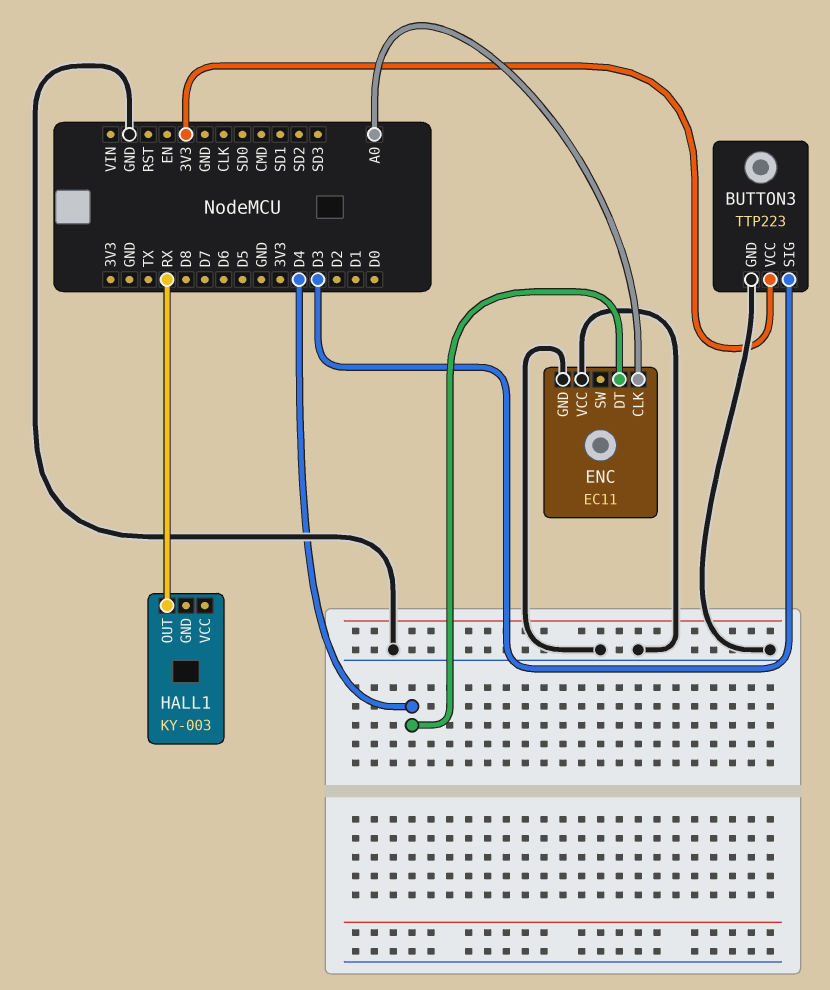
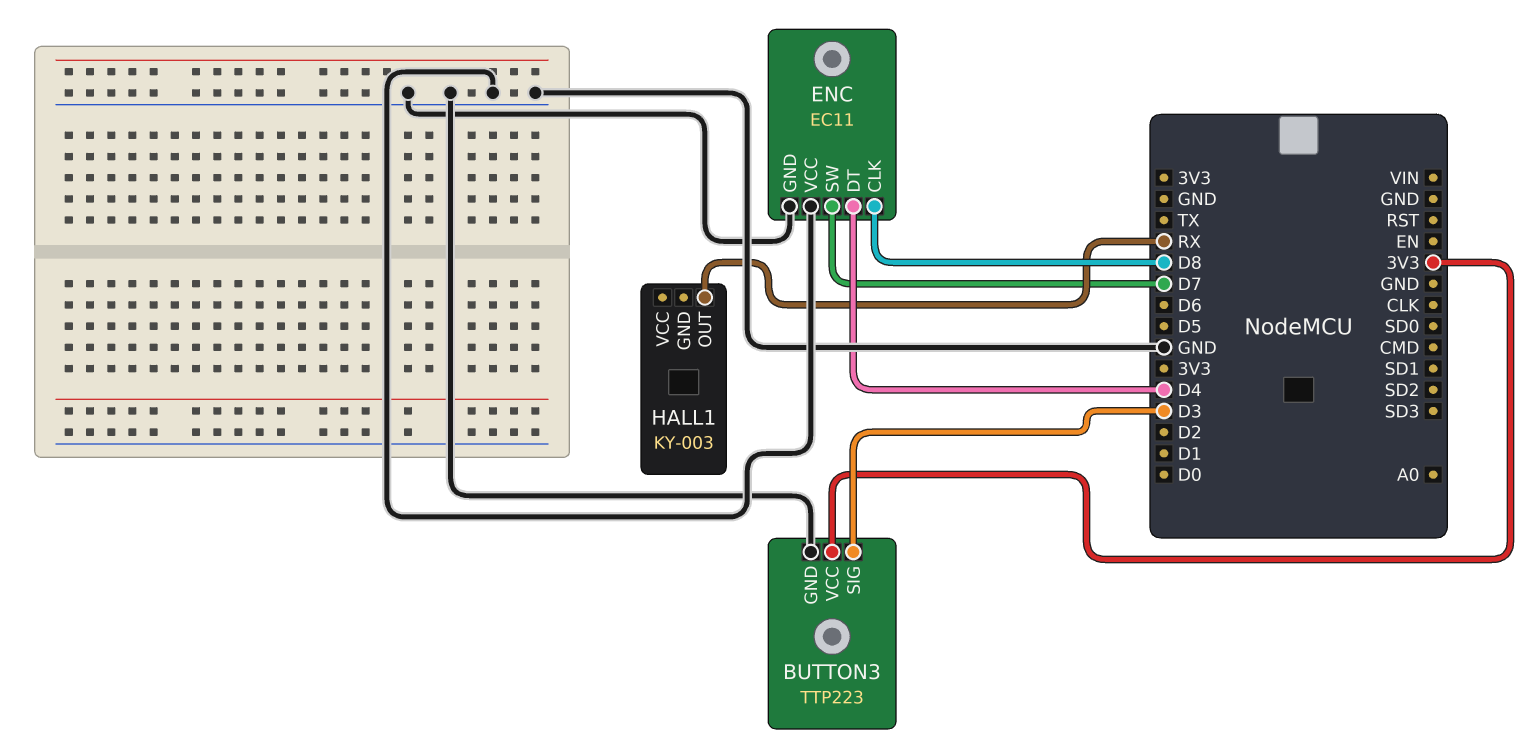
ENC pin CLK: A0 -> D8
ENC pin SW: none -> D7

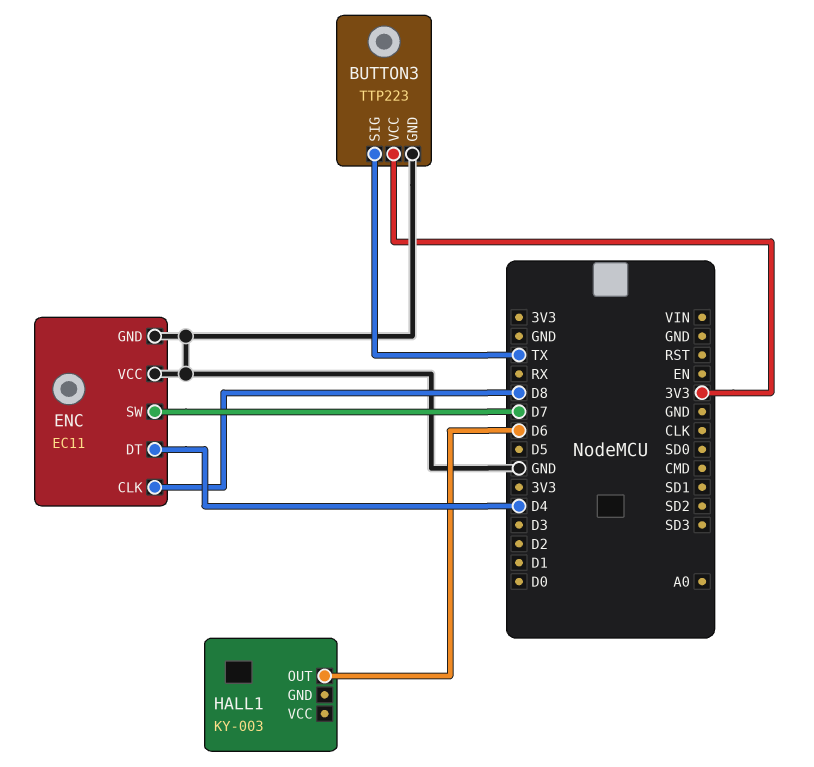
BUTTON3 pin SIG: D3 -> TX
HALL1 pin OUT: RX -> D6

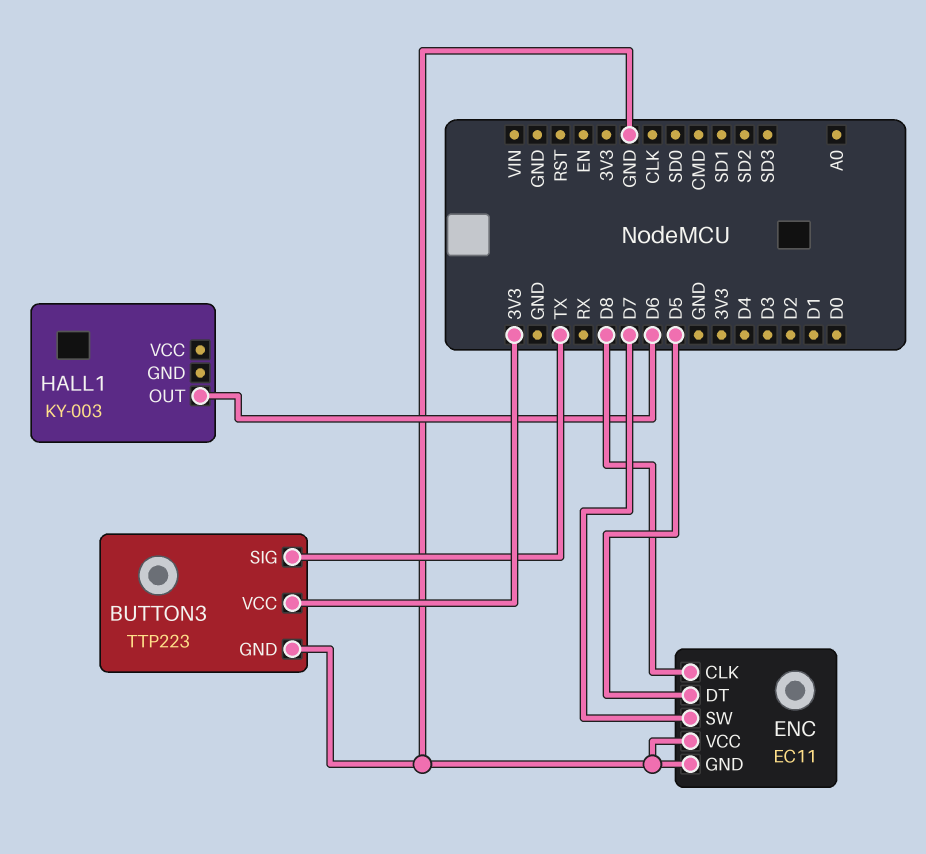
ENC pin DT: D4 -> D5

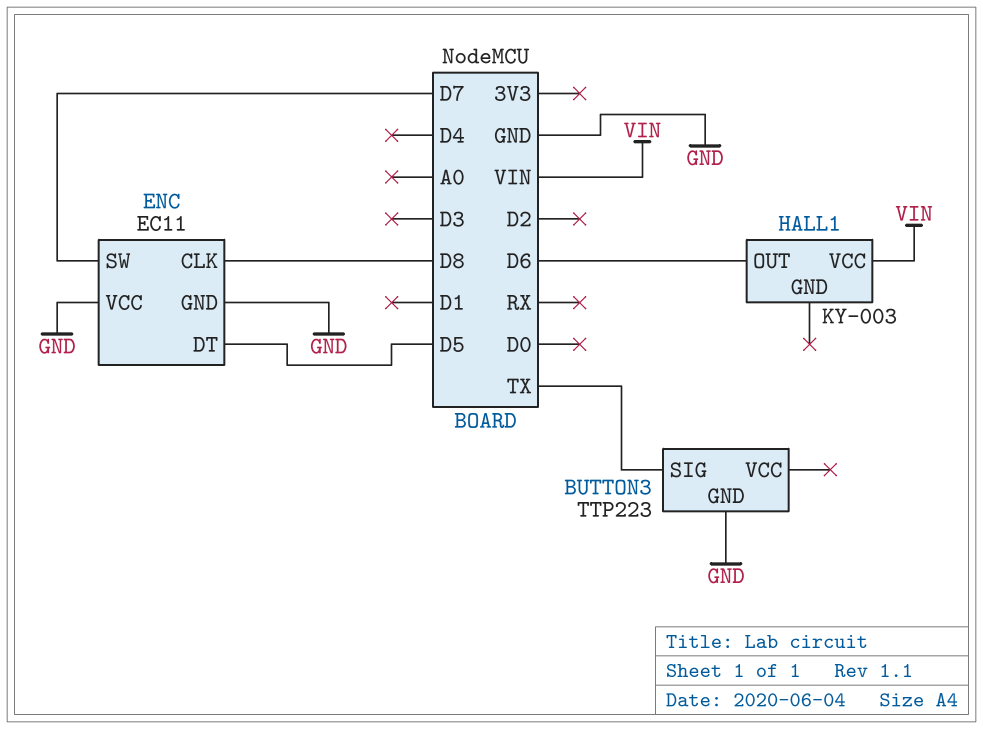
BUTTON3 pin VCC: 3V3 -> none
HALL1 pin VCC: none -> VIN

